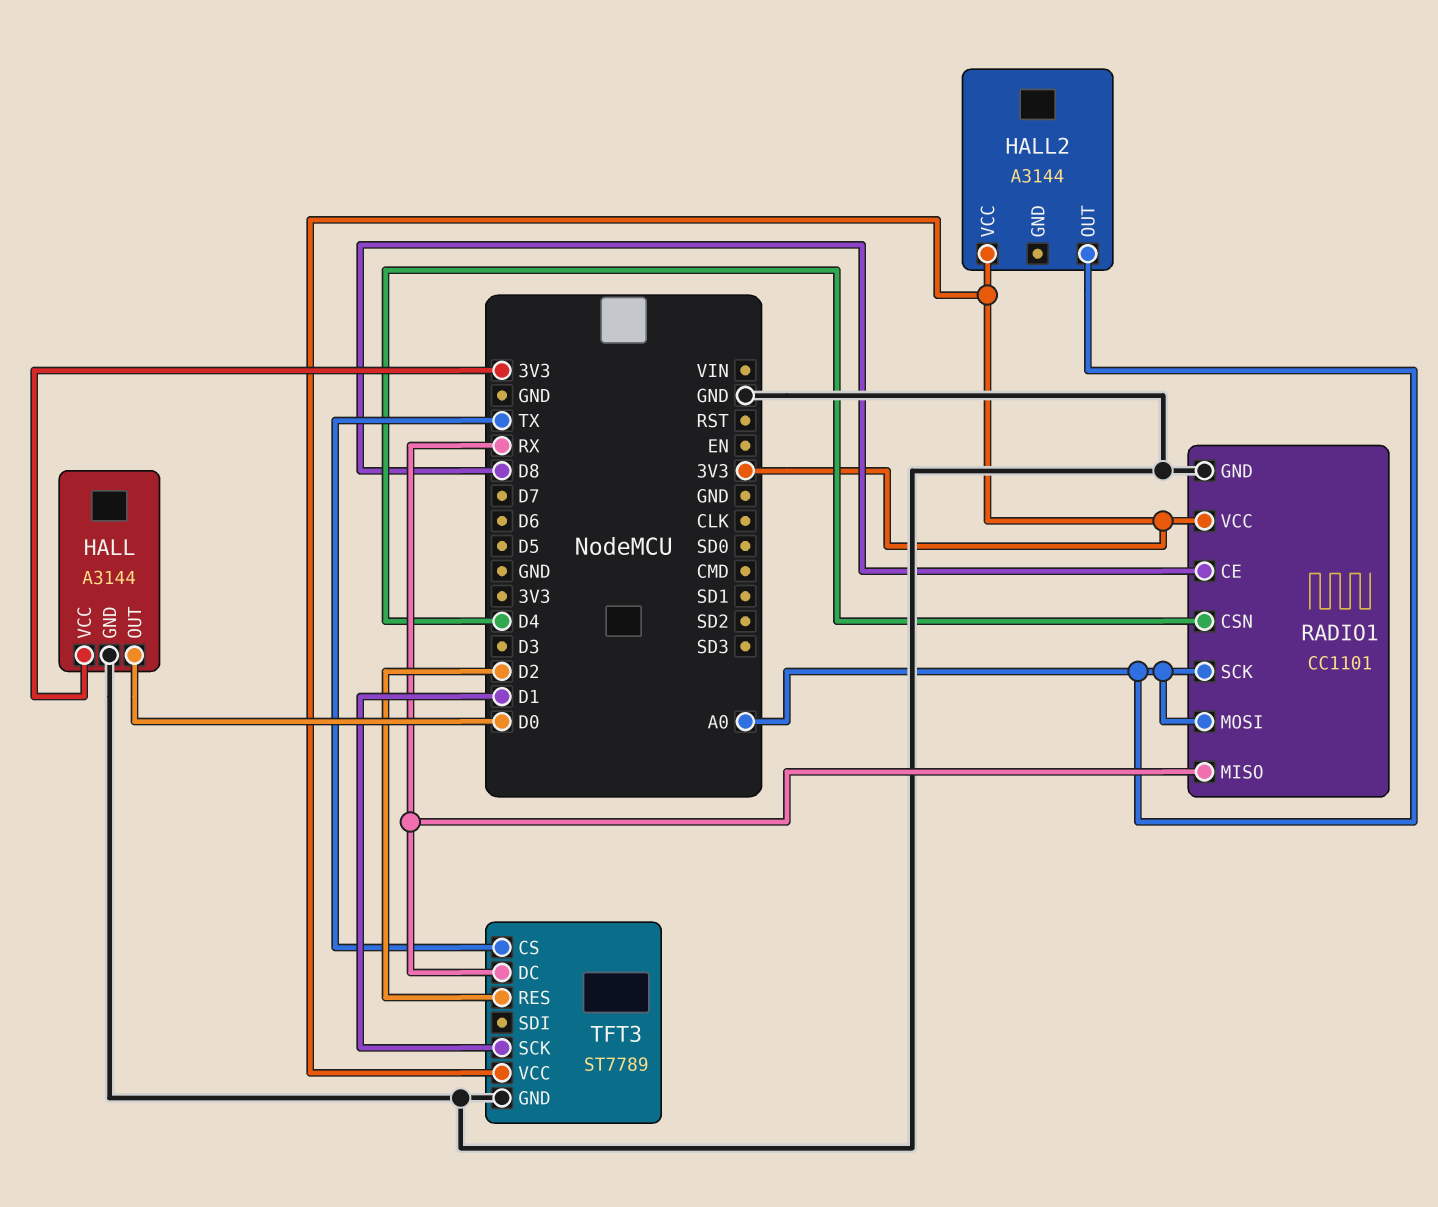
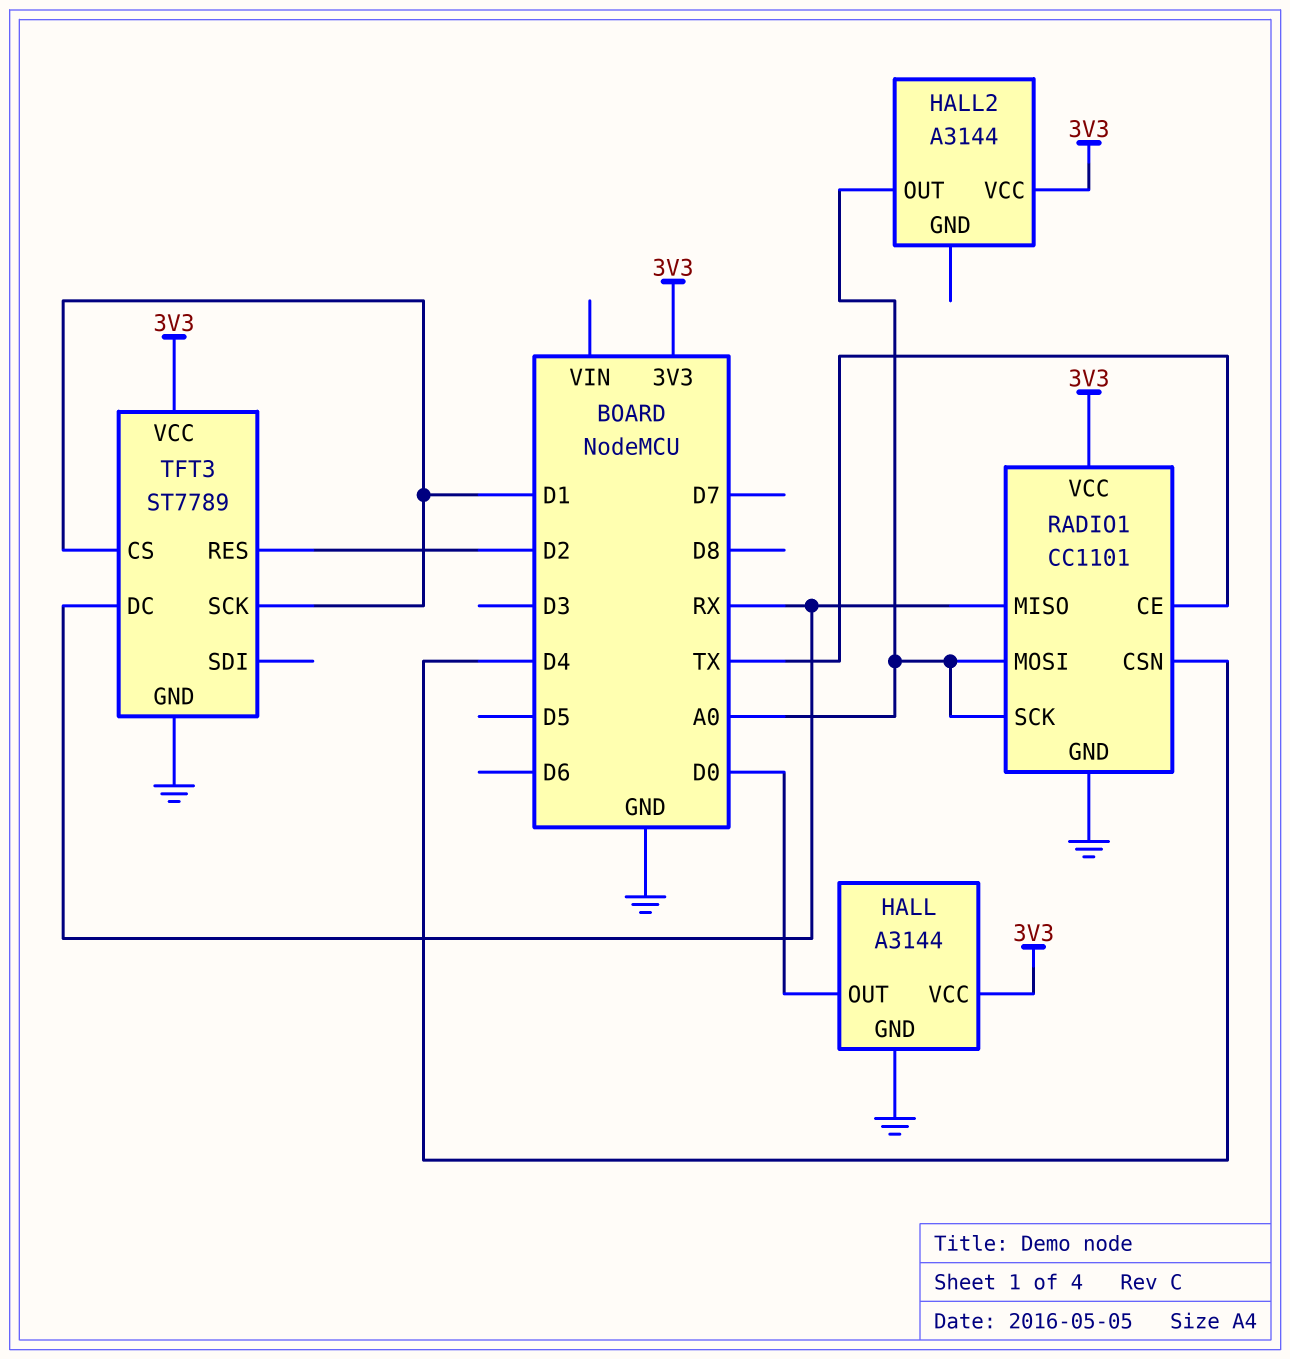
RADIO1 pin CE: D8 -> TX
TFT3 pin CS: TX -> D1

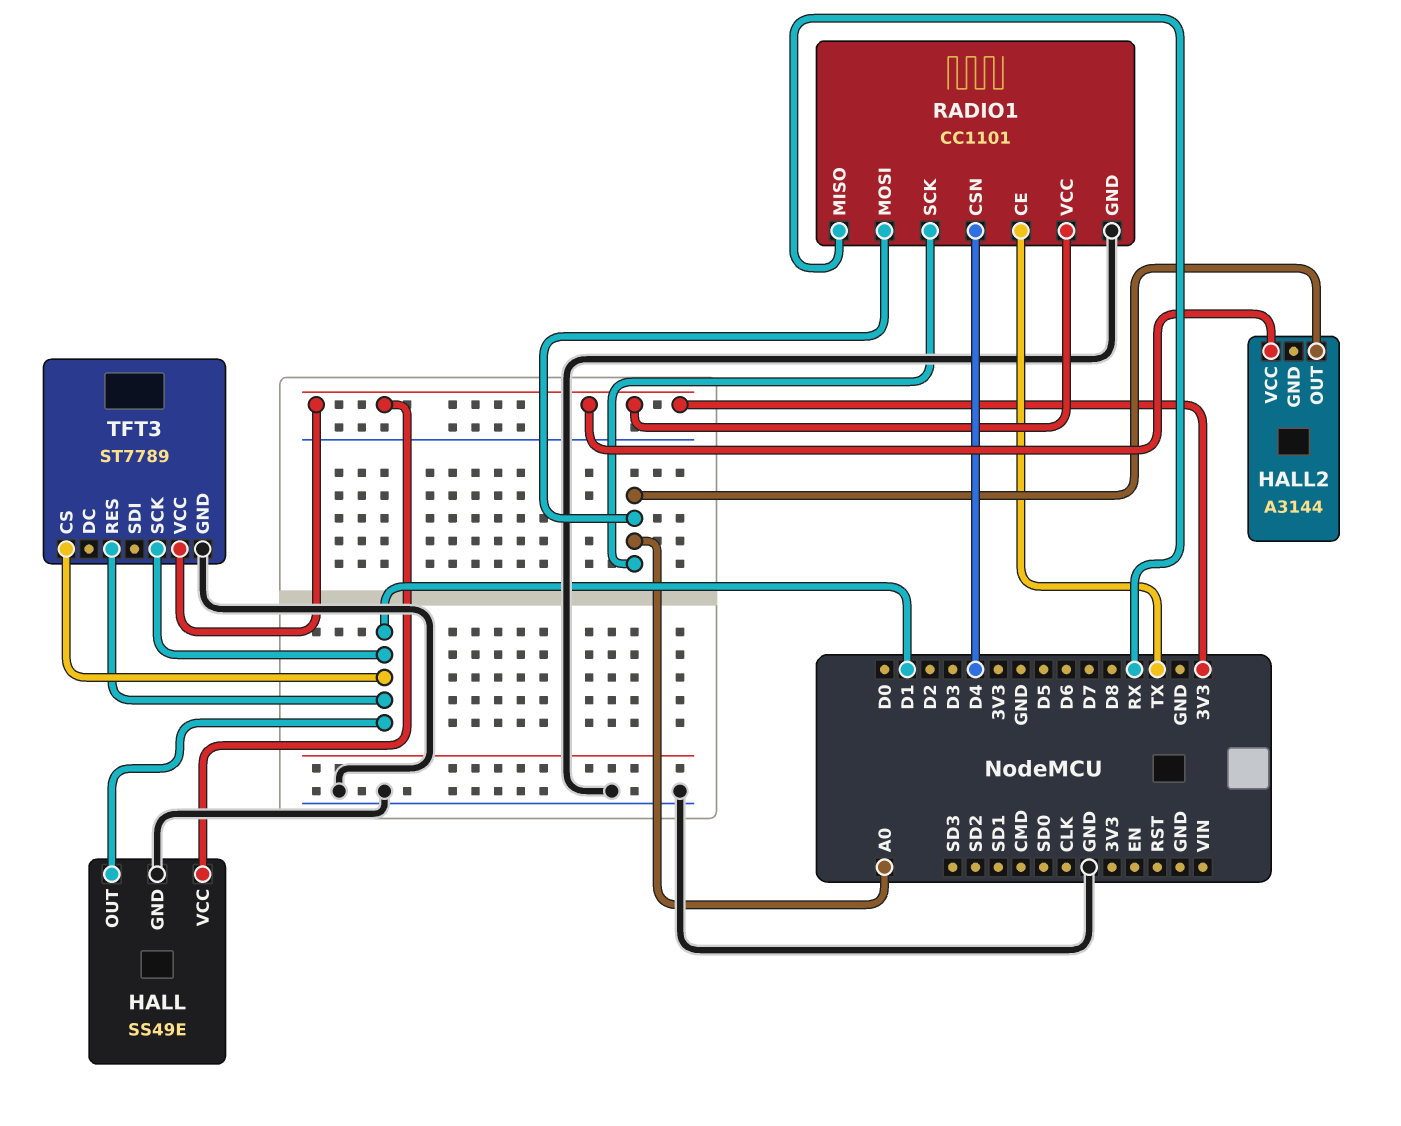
HALL: A3144 -> SS49E
HALL pin OUT: D0 -> D1
TFT3 pin DC: RX -> none
TFT3 pin RES: D2 -> D1

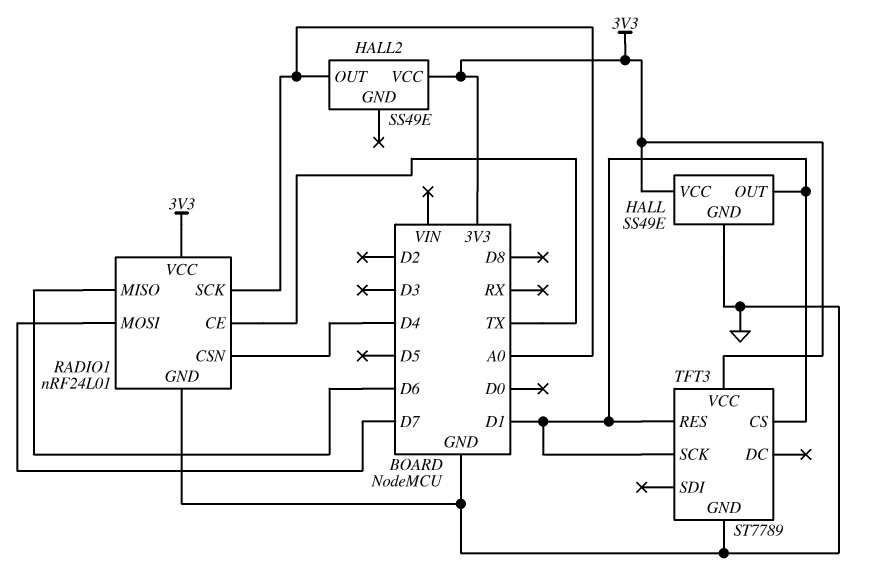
HALL2: A3144 -> SS49E
RADIO1: CC1101 -> nRF24L01
RADIO1 pin MISO: RX -> D6
RADIO1 pin MOSI: A0 -> D7

